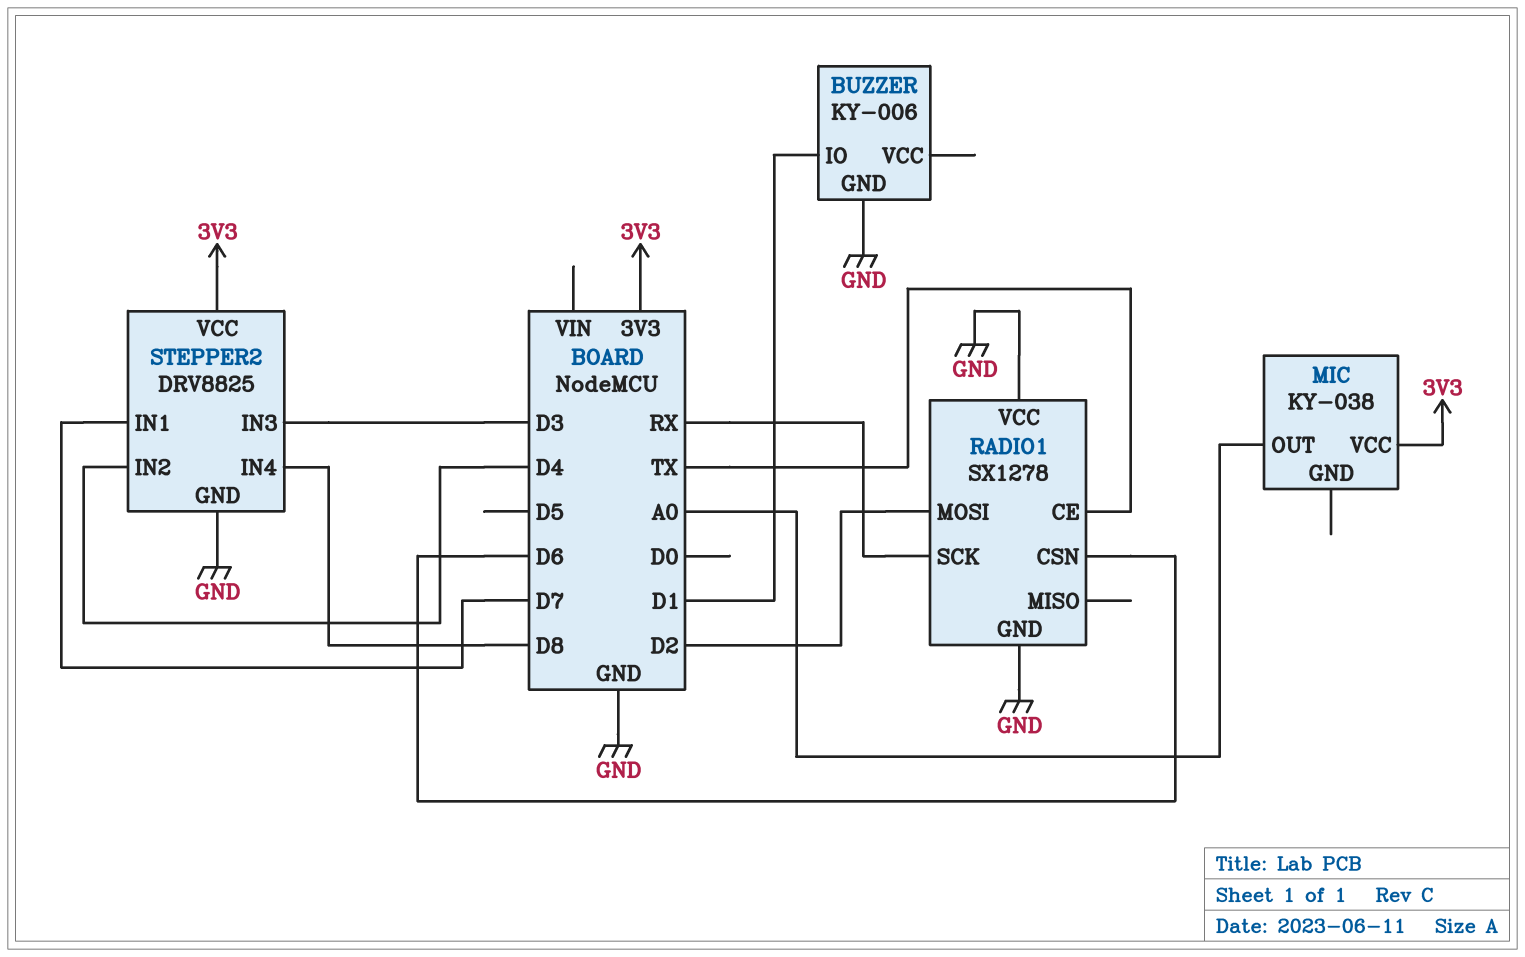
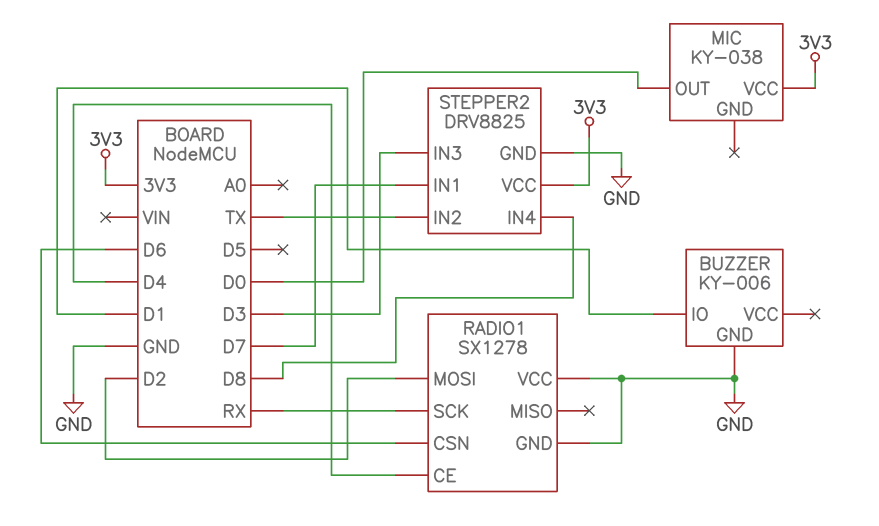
MIC pin OUT: A0 -> D0
RADIO1 pin CE: TX -> D4
STEPPER2 pin IN2: D4 -> TX

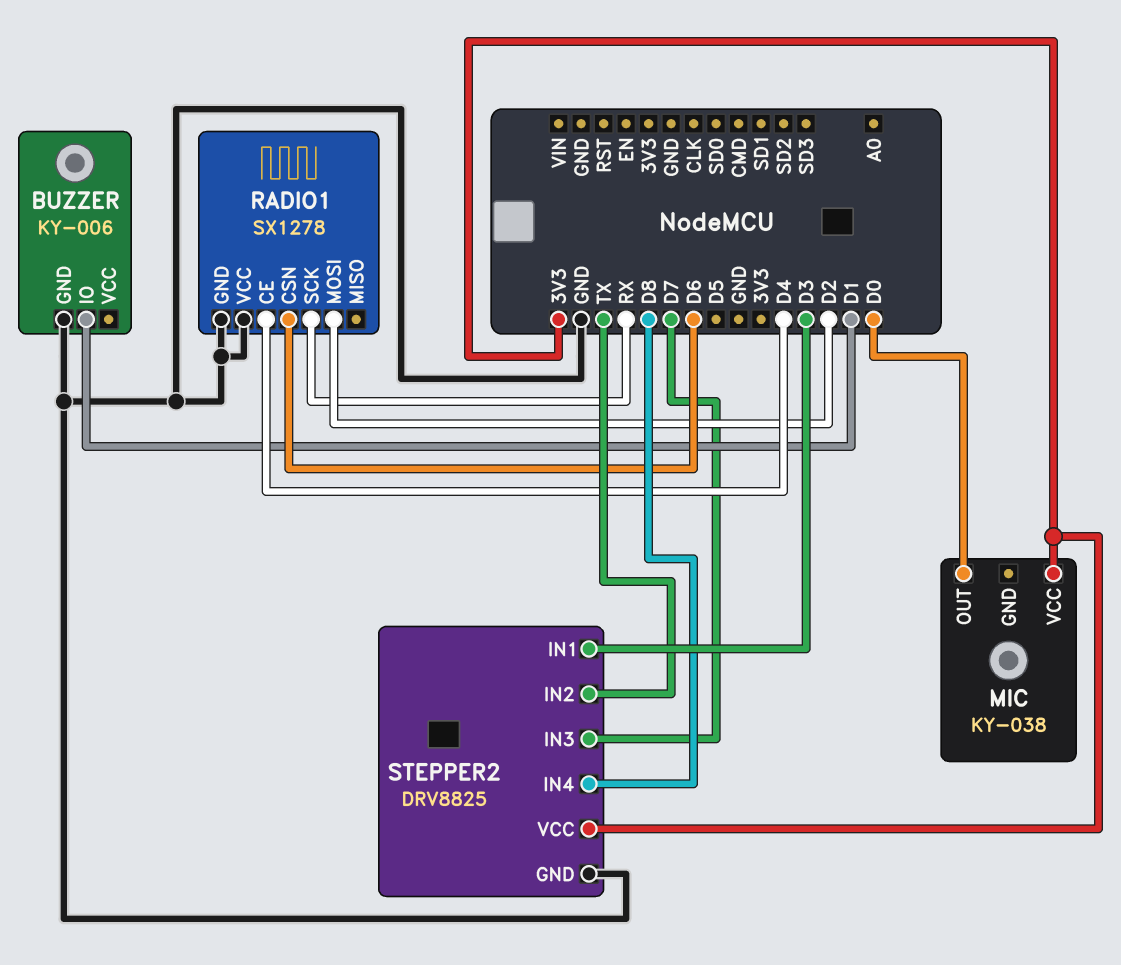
STEPPER2 pin IN1: D7 -> D3
STEPPER2 pin IN3: D3 -> D7

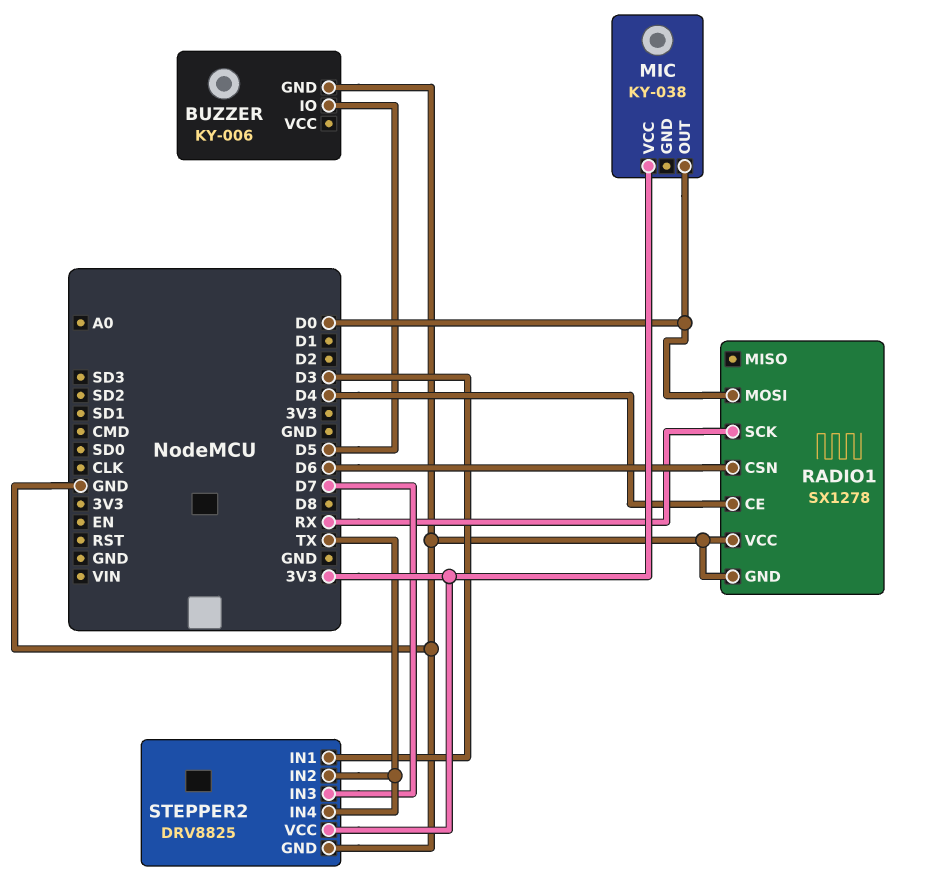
BUZZER pin IO: D1 -> D5
RADIO1 pin MOSI: D2 -> D0
STEPPER2 pin IN4: D8 -> TX

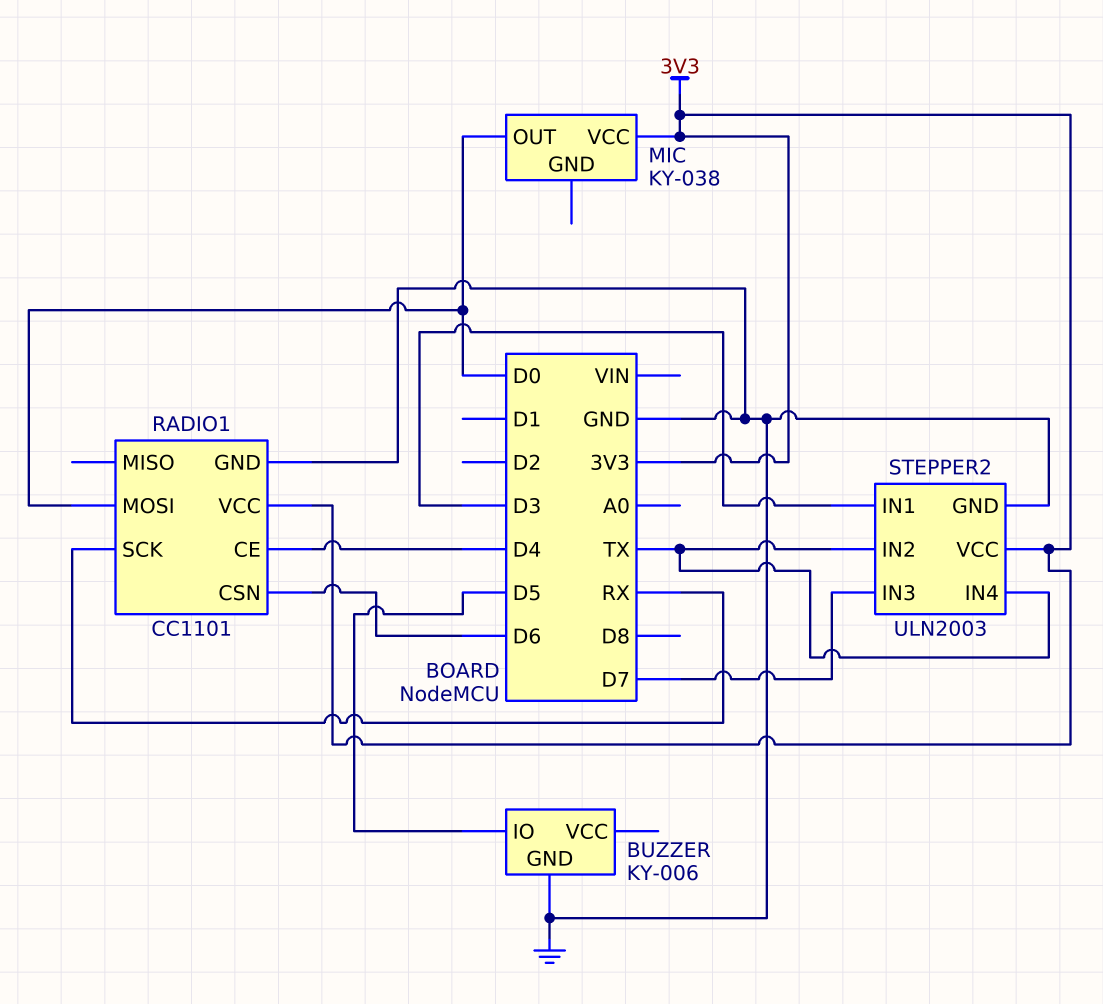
RADIO1: SX1278 -> CC1101
RADIO1 pin VCC: GND -> 3V3
STEPPER2: DRV8825 -> ULN2003

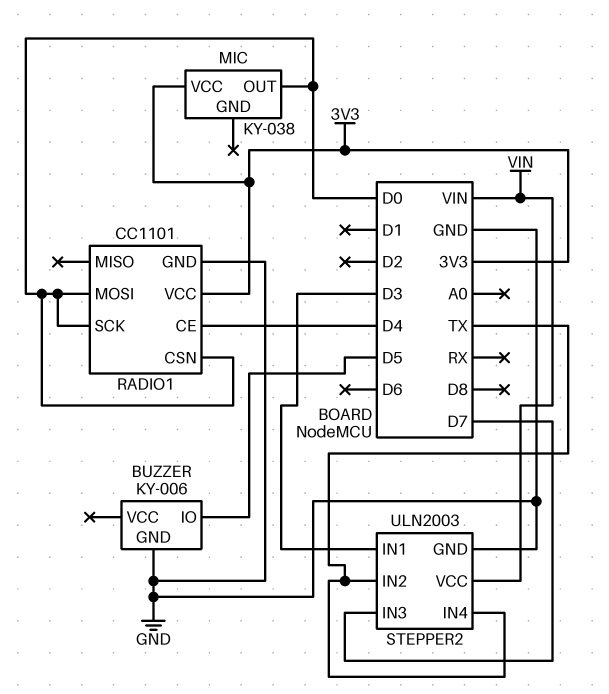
RADIO1 pin CSN: D6 -> D0
RADIO1 pin SCK: RX -> D0
STEPPER2 pin VCC: 3V3 -> VIN

